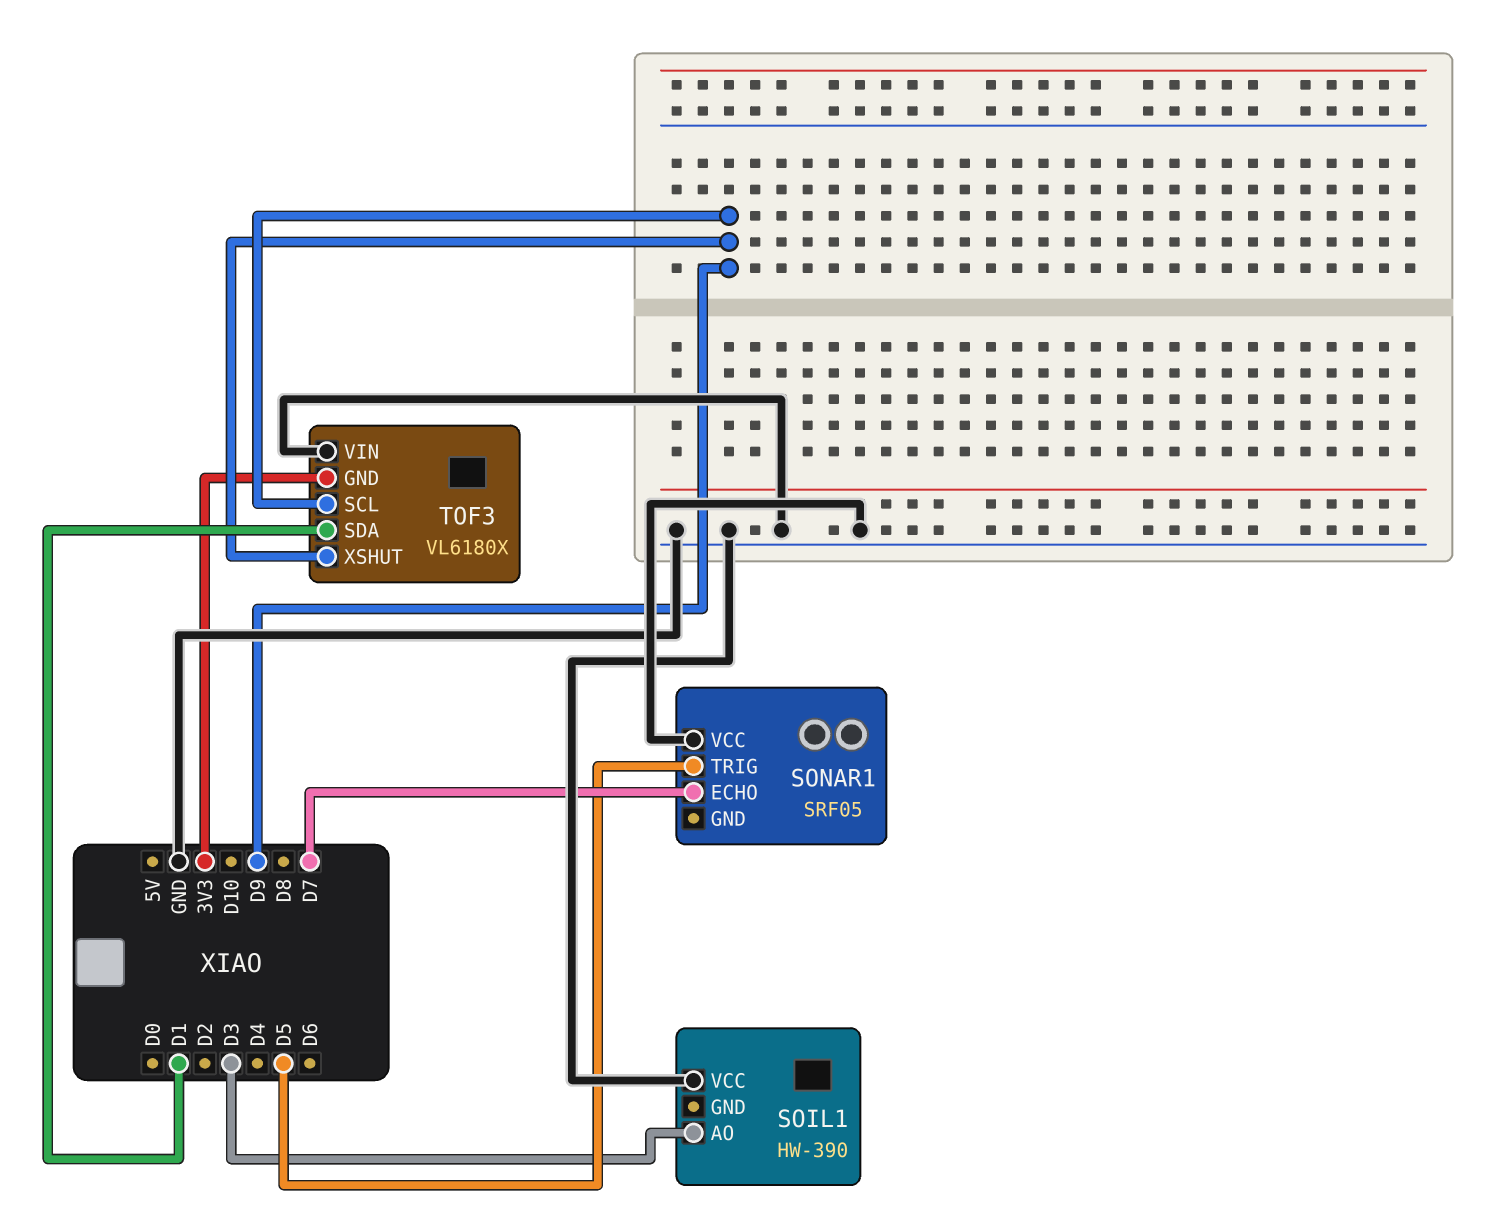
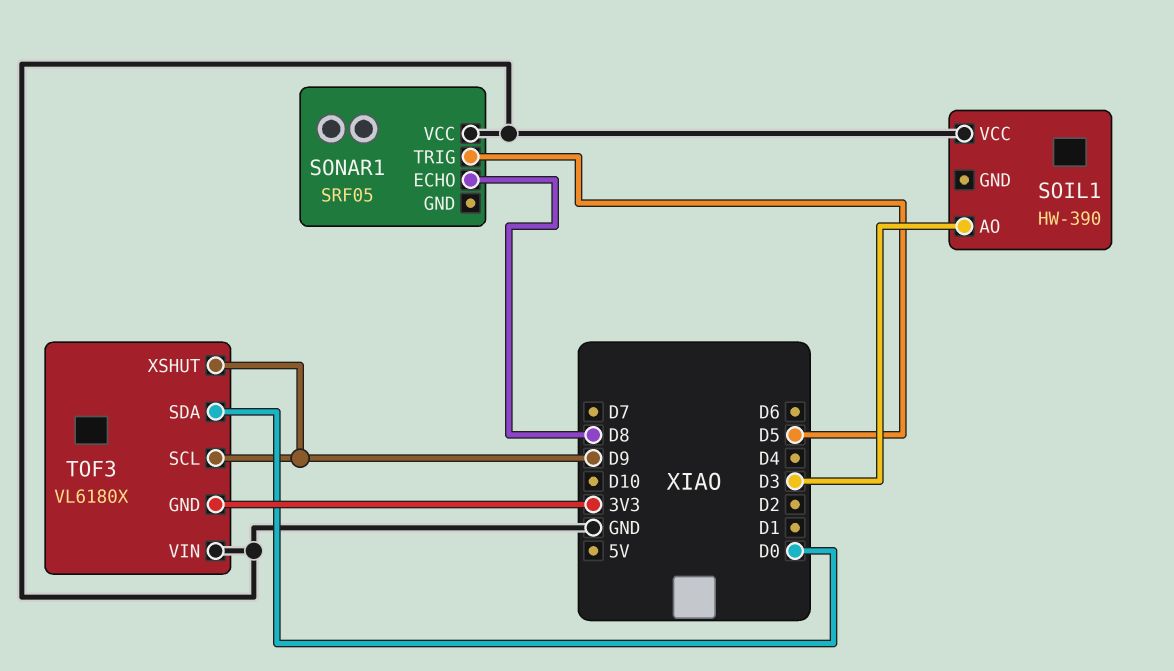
SONAR1 pin ECHO: D7 -> D8
TOF3 pin SDA: D1 -> D0

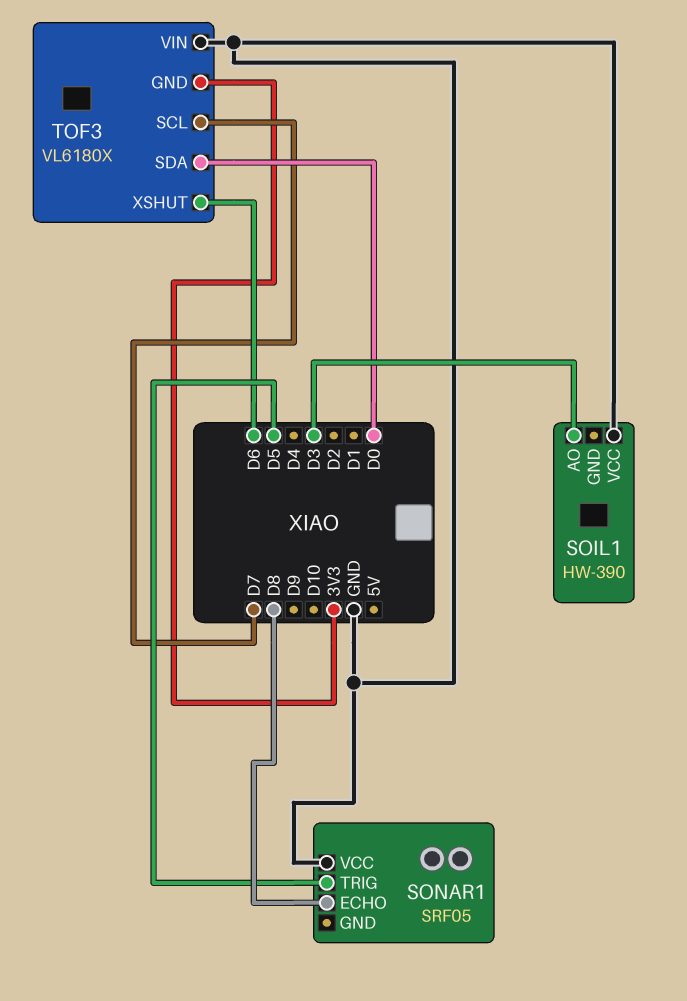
TOF3 pin SCL: D9 -> D7
TOF3 pin XSHUT: D9 -> D6

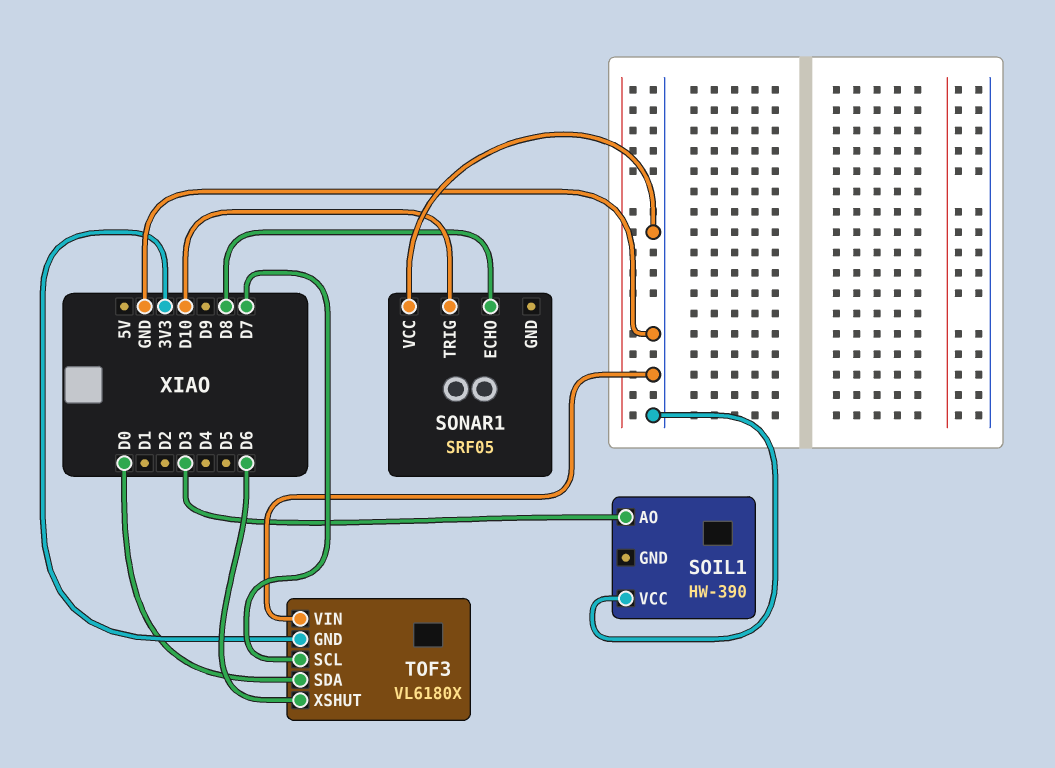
SONAR1 pin TRIG: D5 -> D10

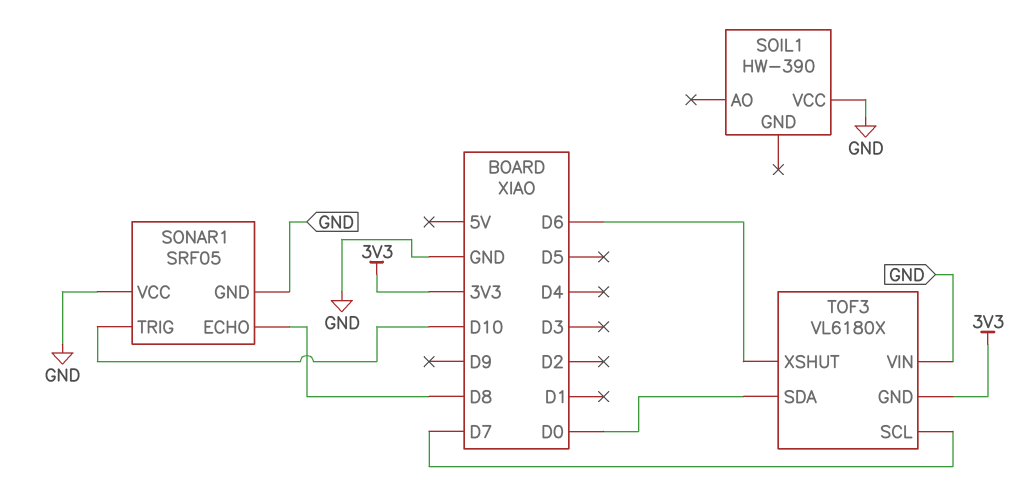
SOIL1 pin AO: D3 -> none
SONAR1 pin GND: none -> GND

